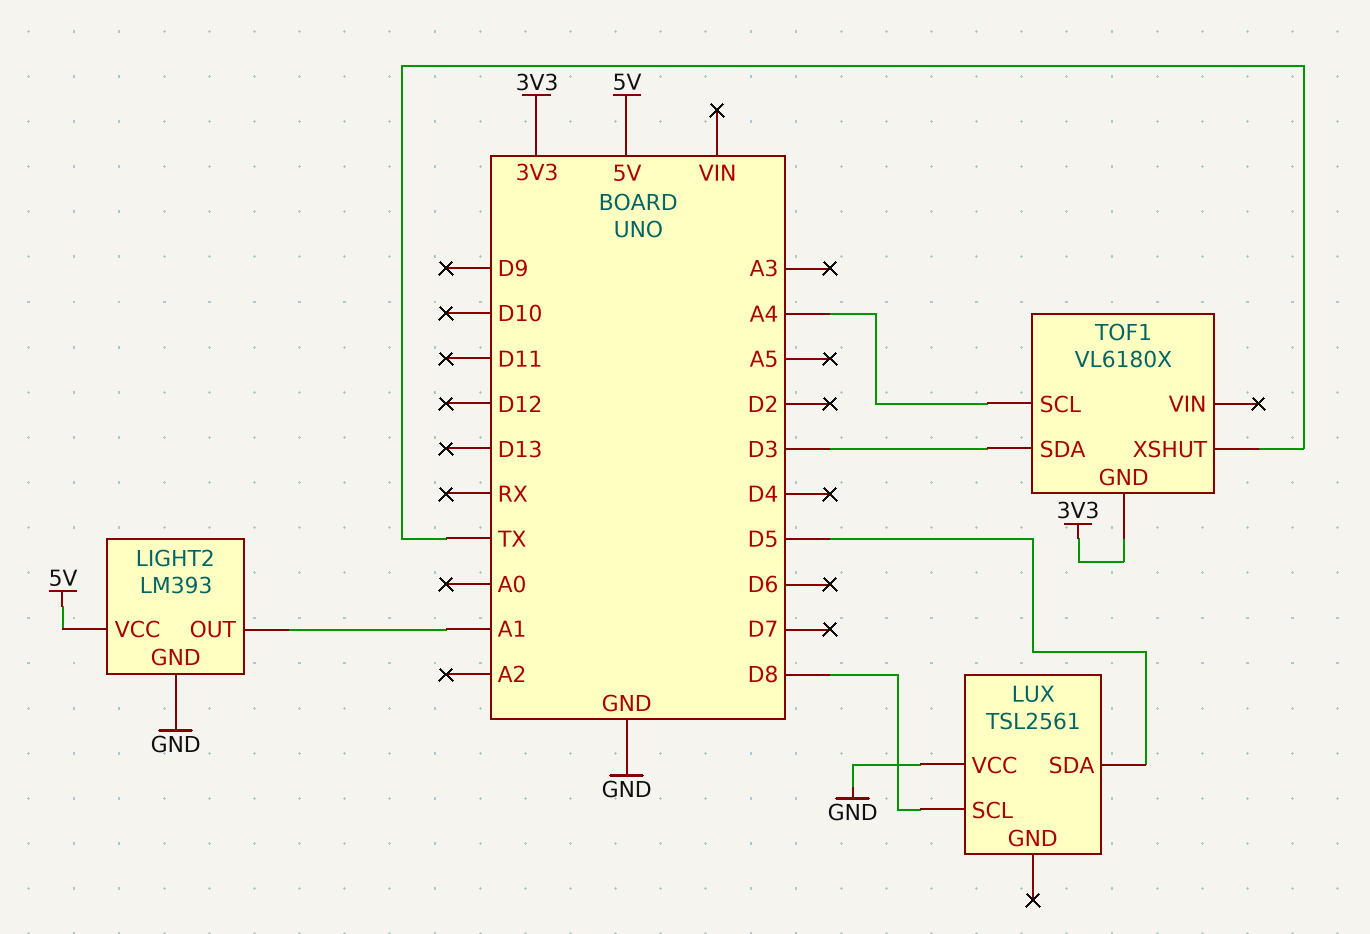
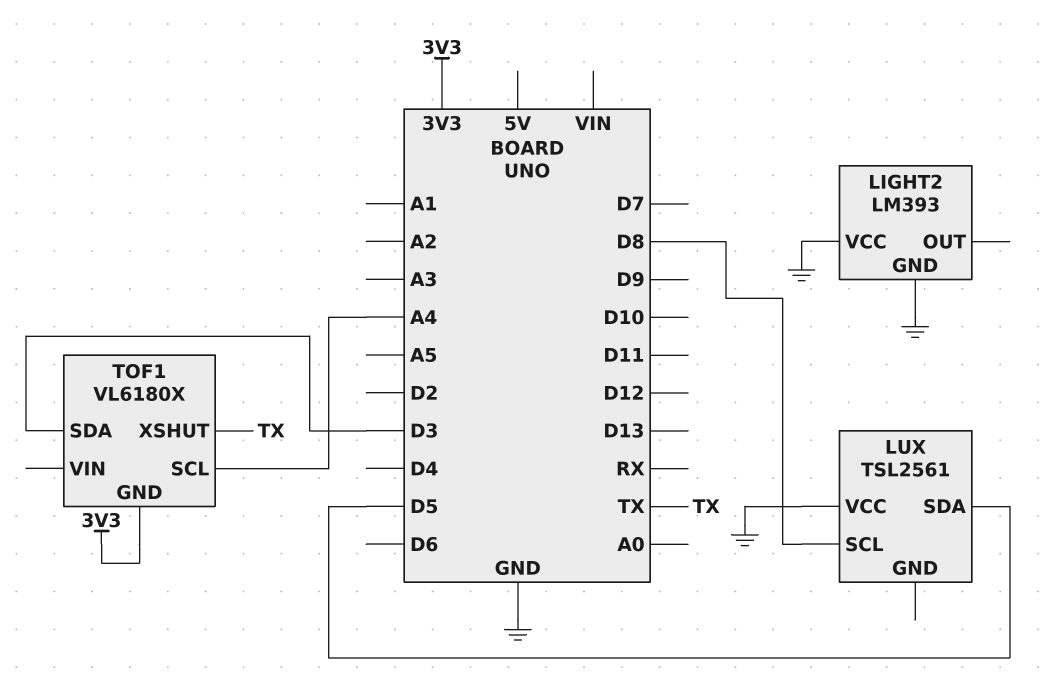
LIGHT2 pin OUT: A1 -> none
LIGHT2 pin VCC: 5V -> GND

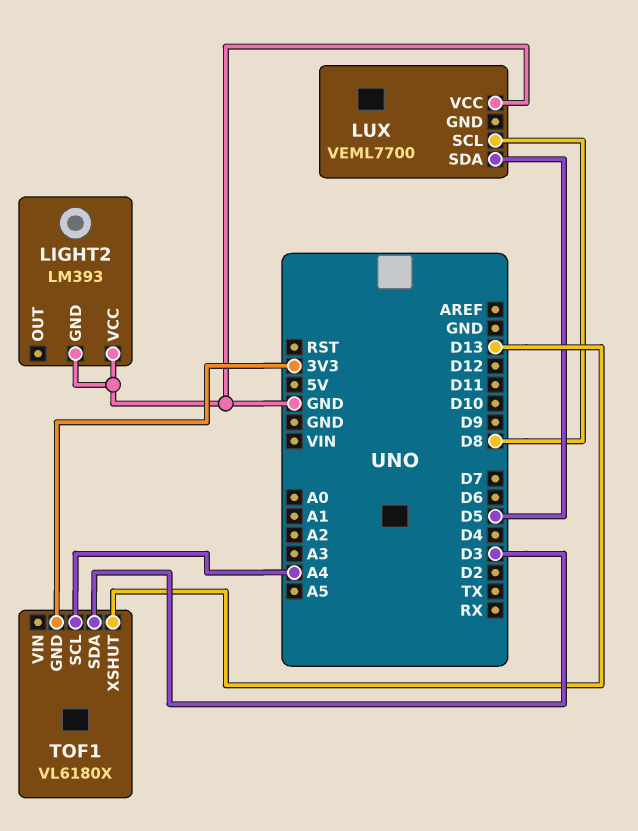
LUX: TSL2561 -> VEML7700
TOF1 pin XSHUT: TX -> D13

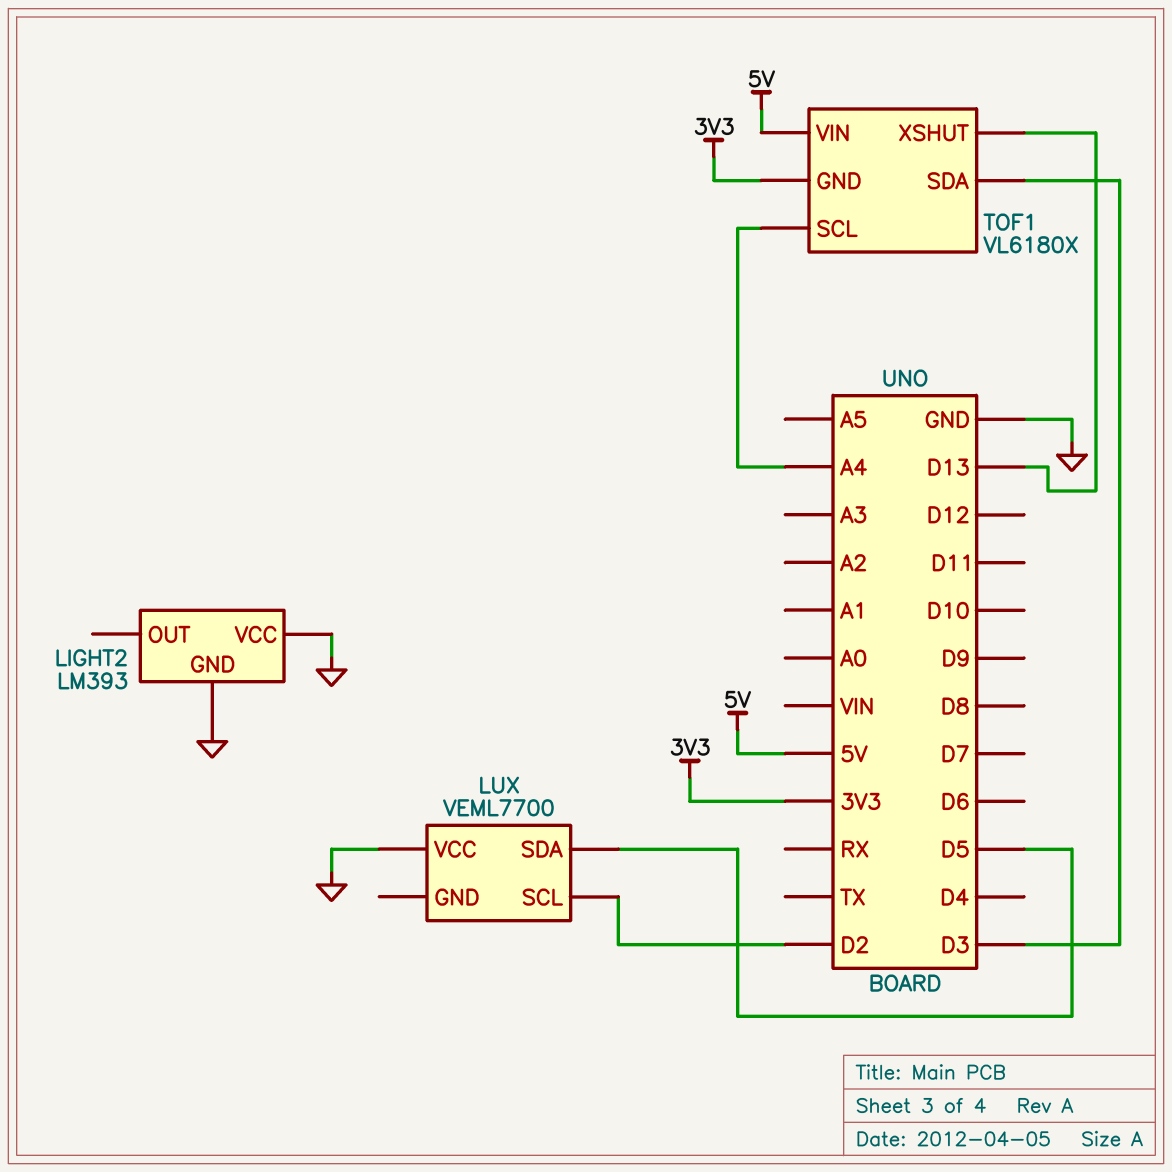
LUX pin SCL: D8 -> D2
TOF1 pin VIN: none -> 5V

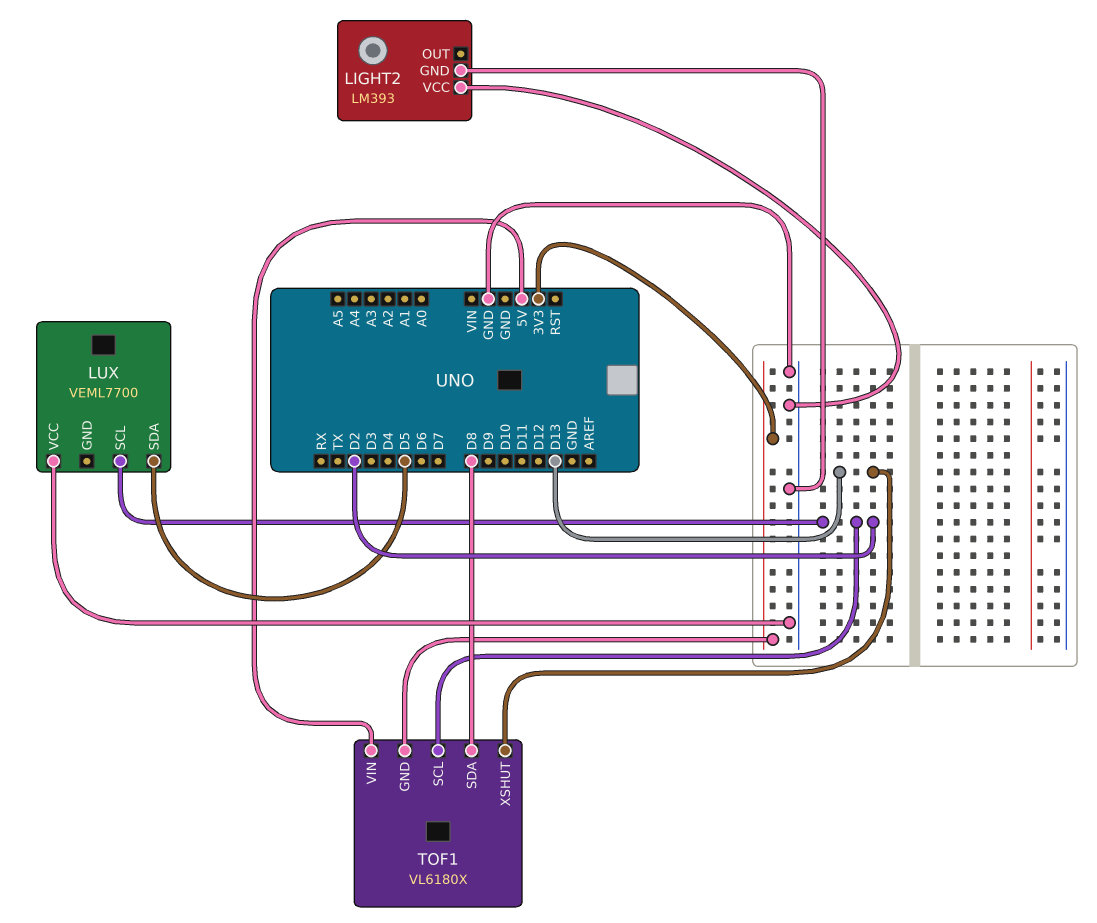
TOF1 pin SCL: A4 -> D2
TOF1 pin SDA: D3 -> D8

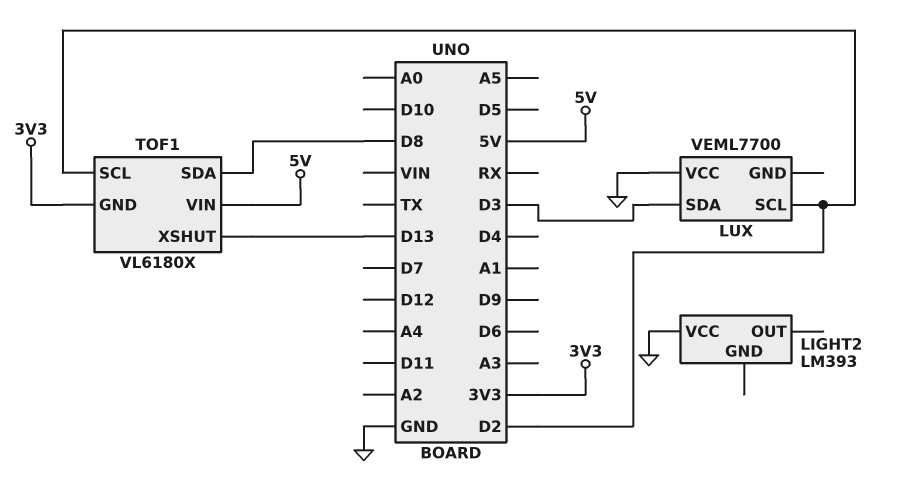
LIGHT2 pin GND: GND -> none
LUX pin SDA: D5 -> D3

